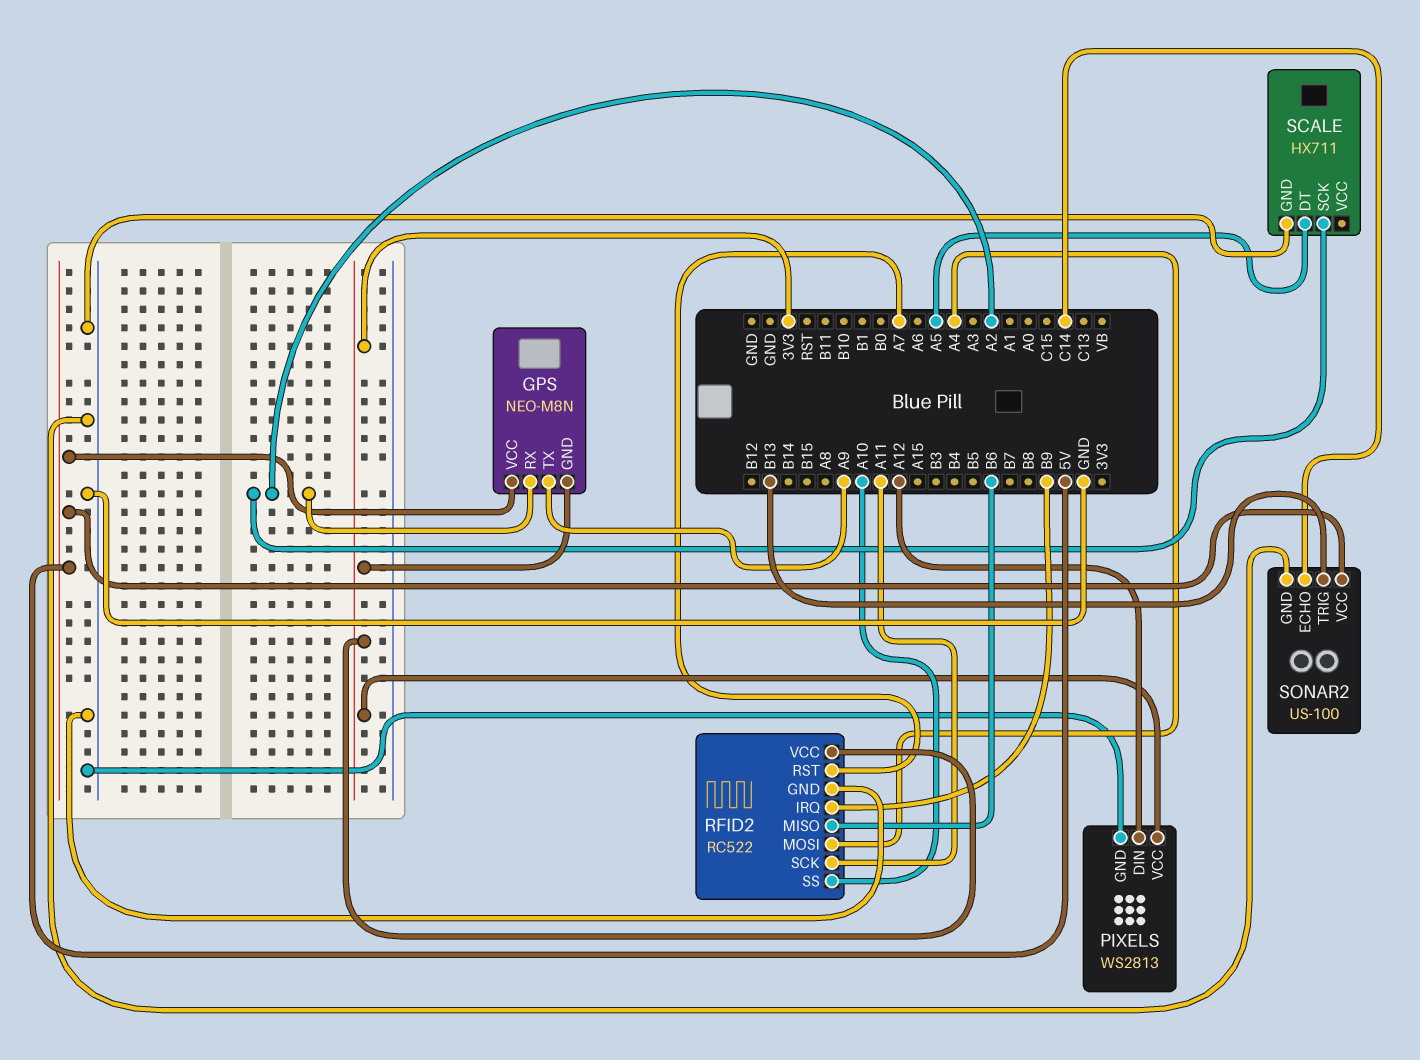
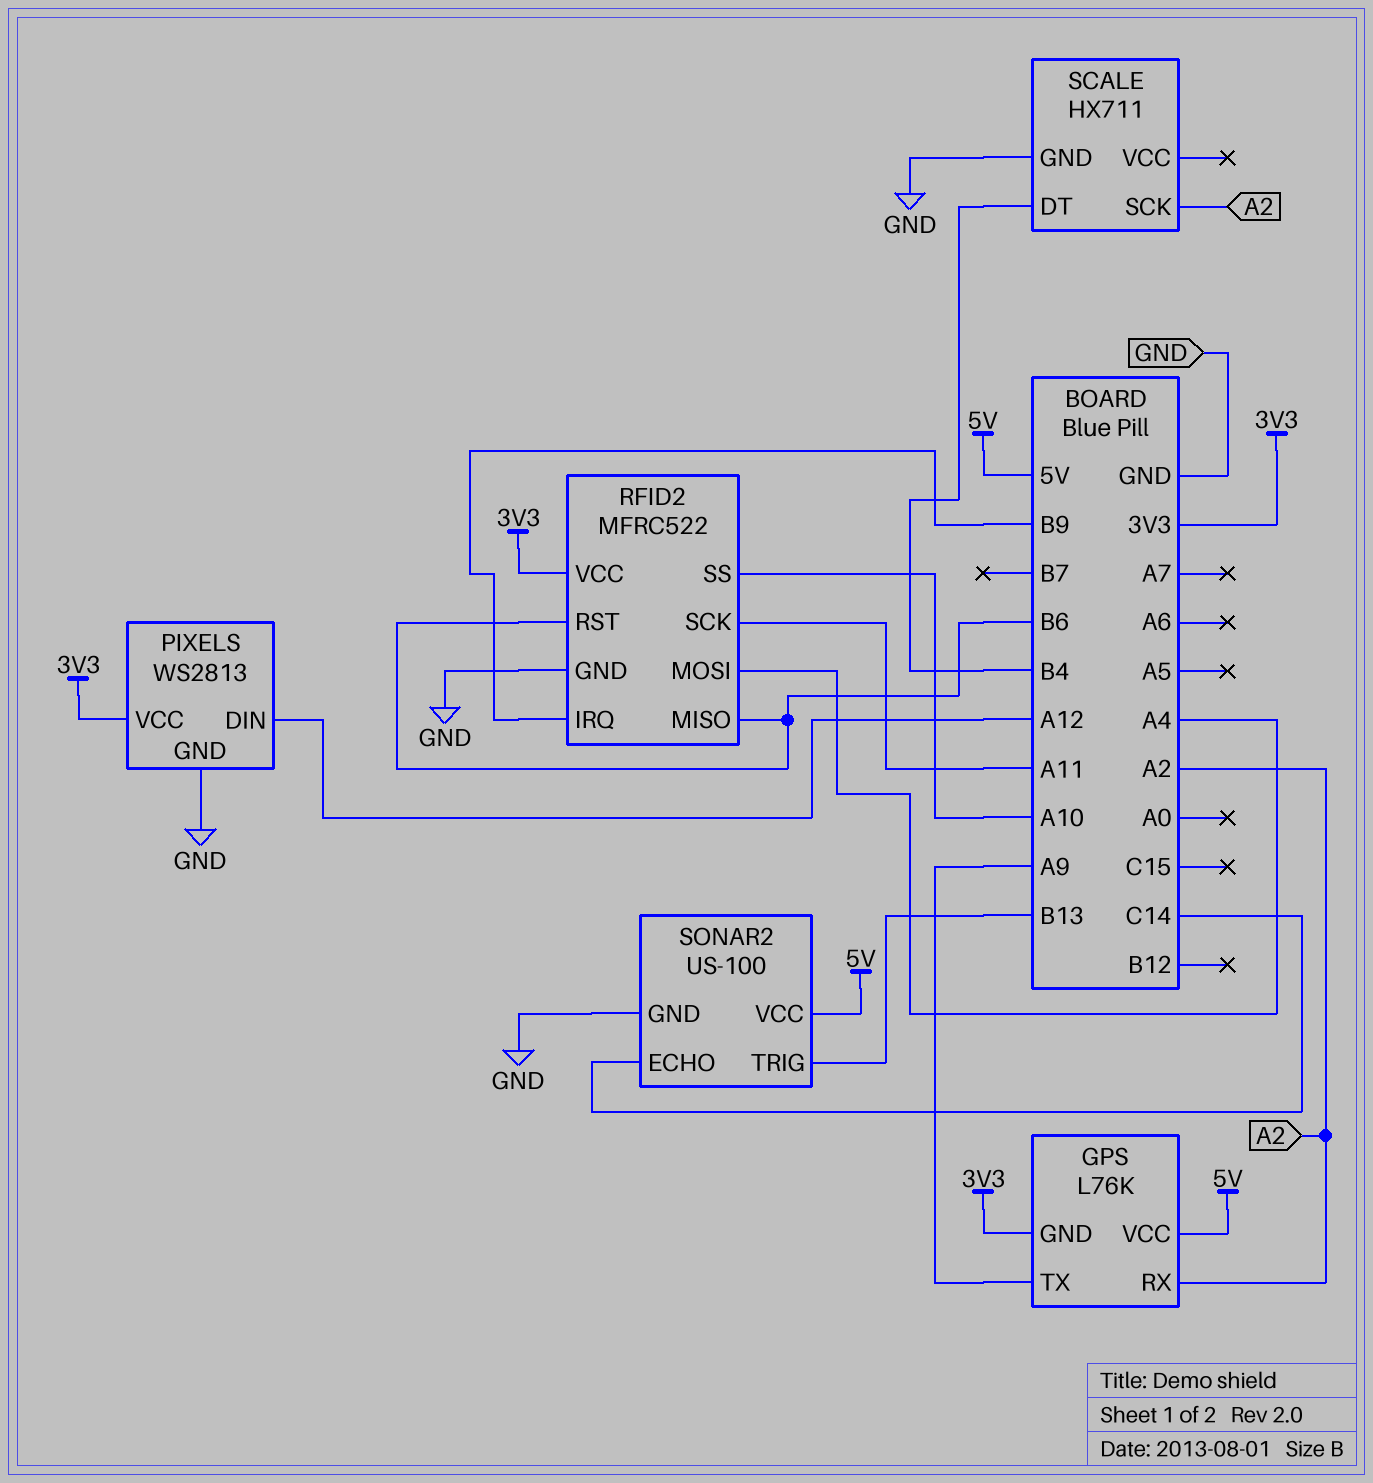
GPS: NEO-M8N -> L76K
RFID2: RC522 -> MFRC522
RFID2 pin RST: A7 -> B6
SCALE pin DT: A5 -> B4

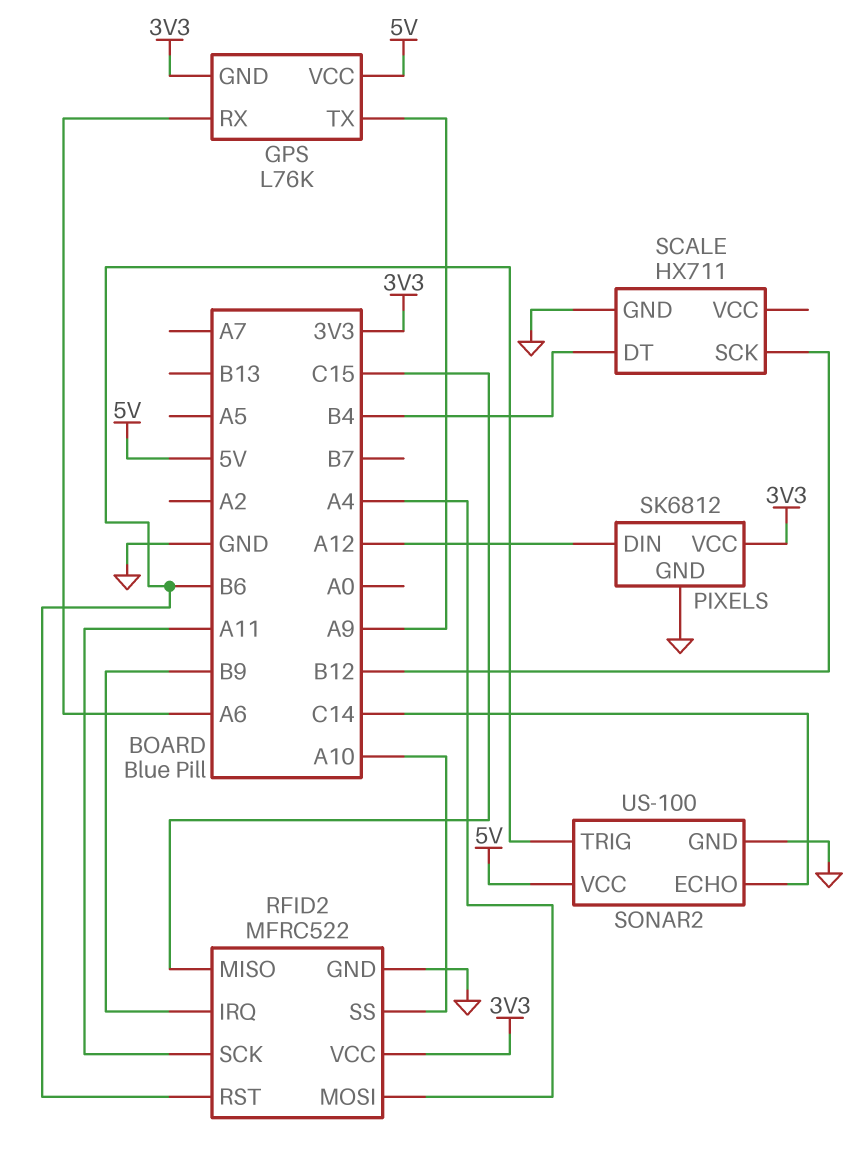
GPS pin RX: A2 -> A6
PIXELS: WS2813 -> SK6812
RFID2 pin MISO: B6 -> C15
SCALE pin SCK: A2 -> B12
SONAR2 pin TRIG: B13 -> B6

